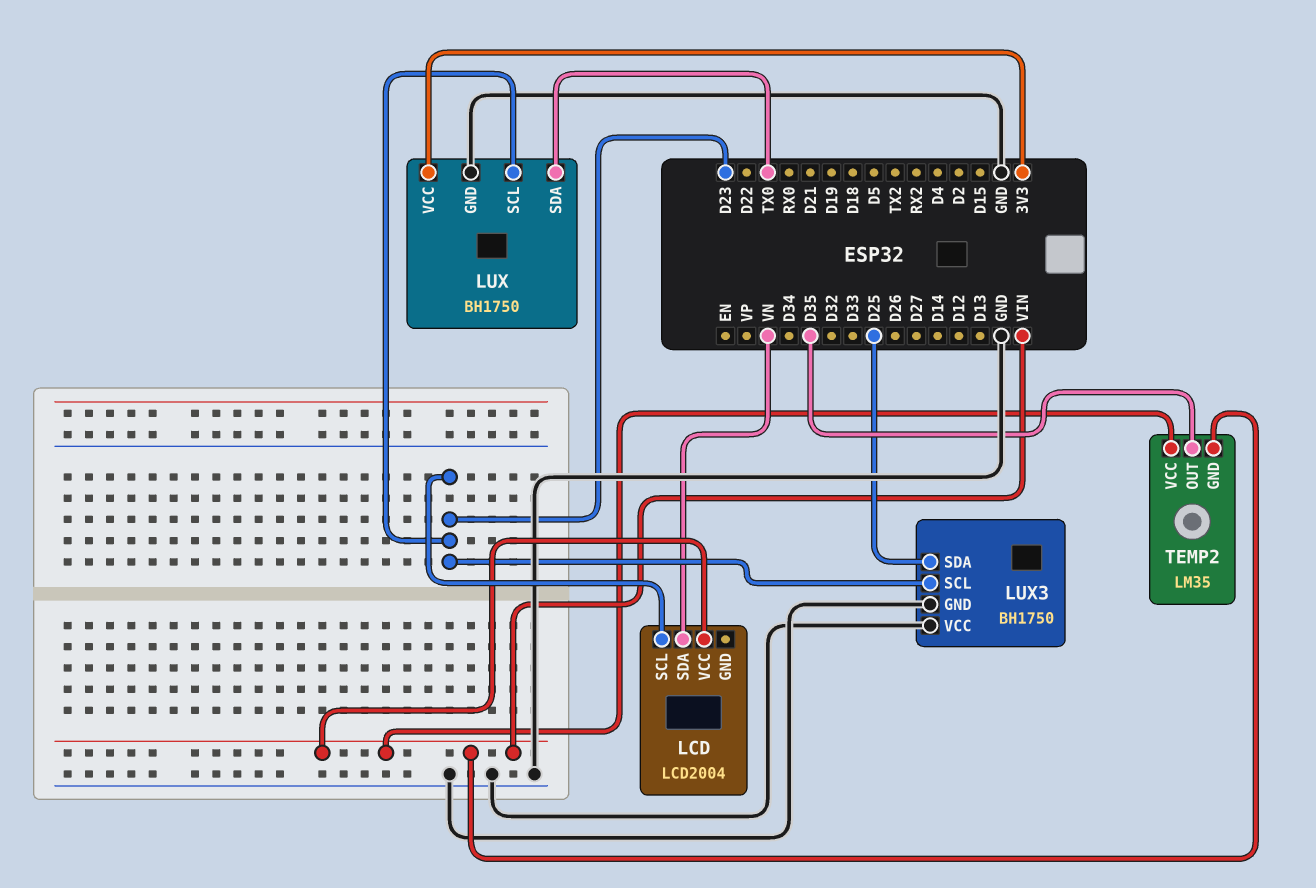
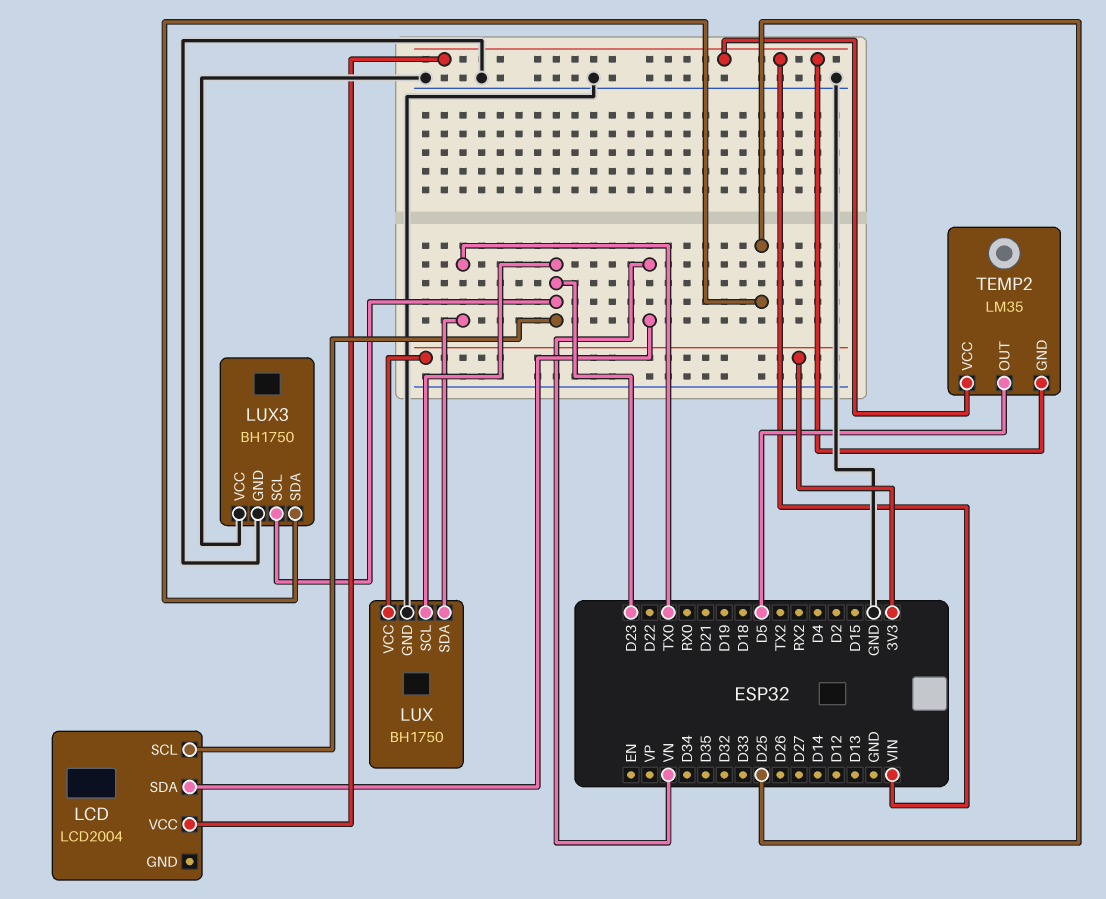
TEMP2 pin OUT: D35 -> D5

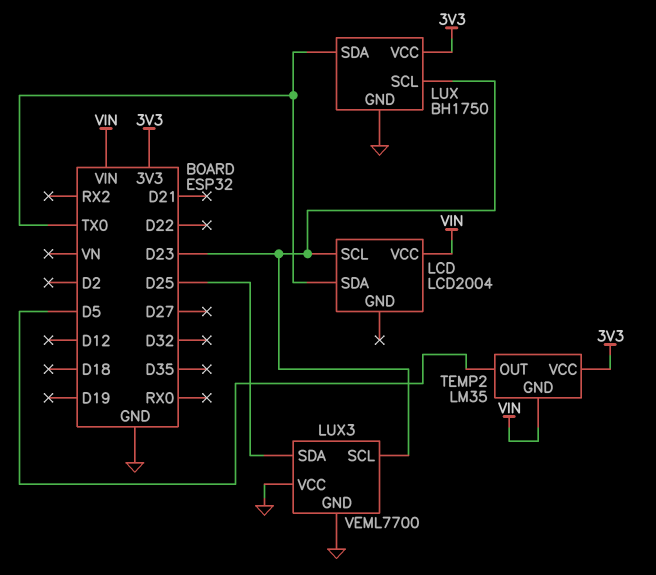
LCD pin SDA: VN -> TX0
LUX3: BH1750 -> VEML7700
TEMP2 pin VCC: VIN -> 3V3

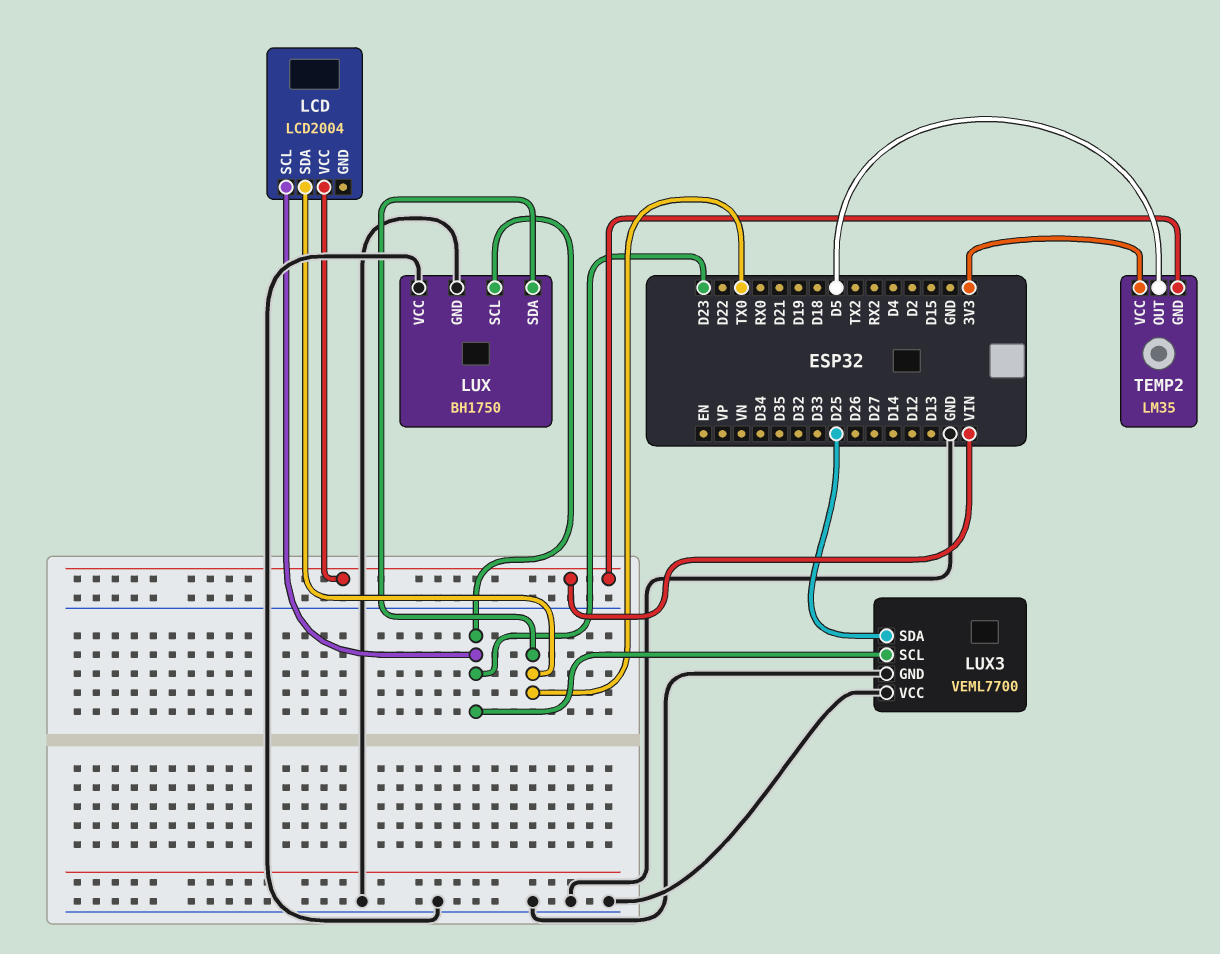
LUX pin VCC: 3V3 -> GND

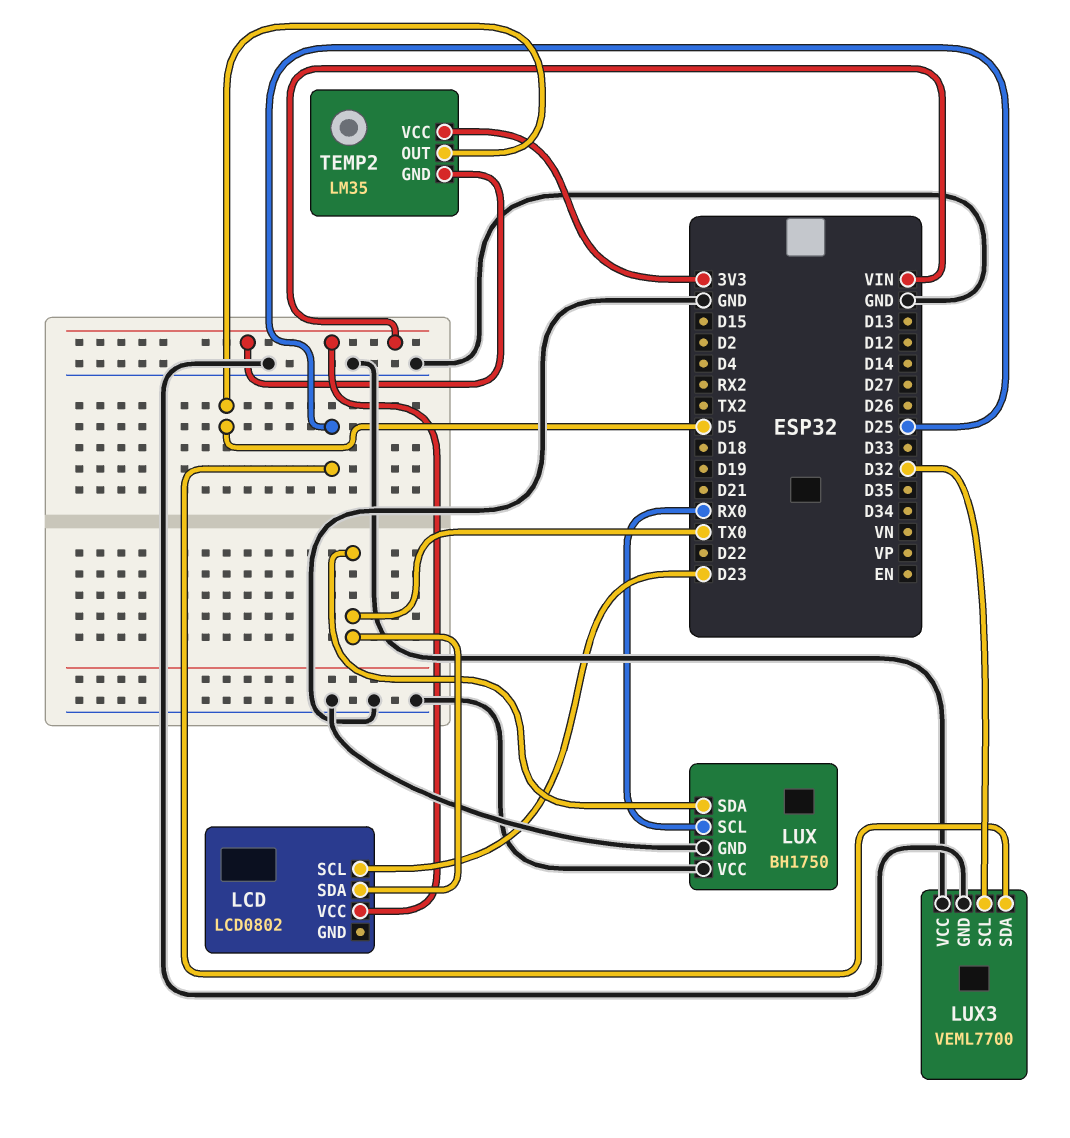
LCD: LCD2004 -> LCD0802
LUX pin SCL: D23 -> RX0
LUX3 pin SCL: D23 -> D32

